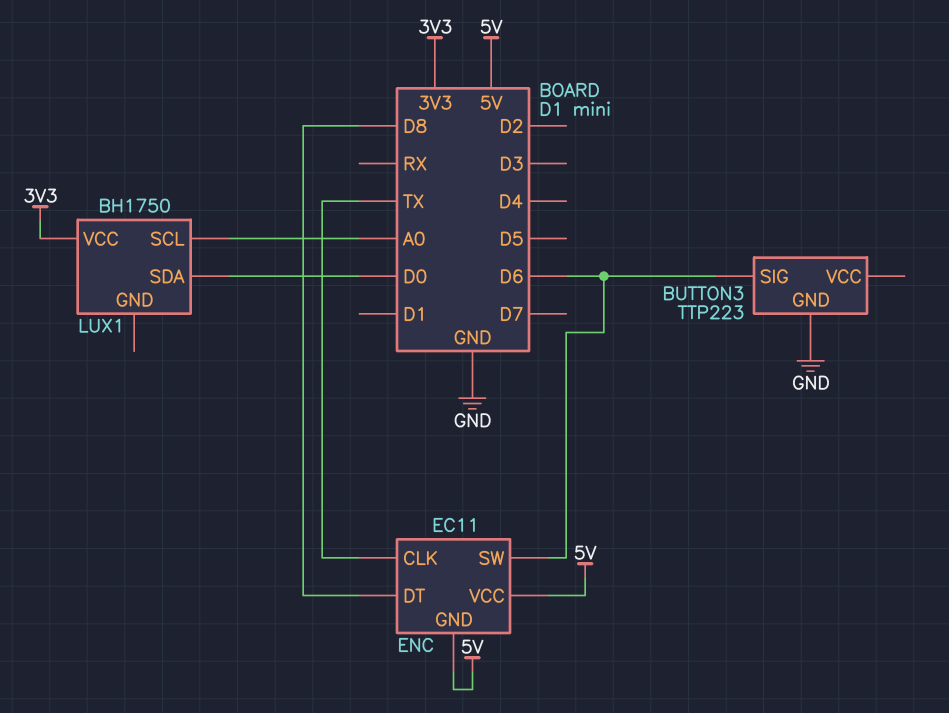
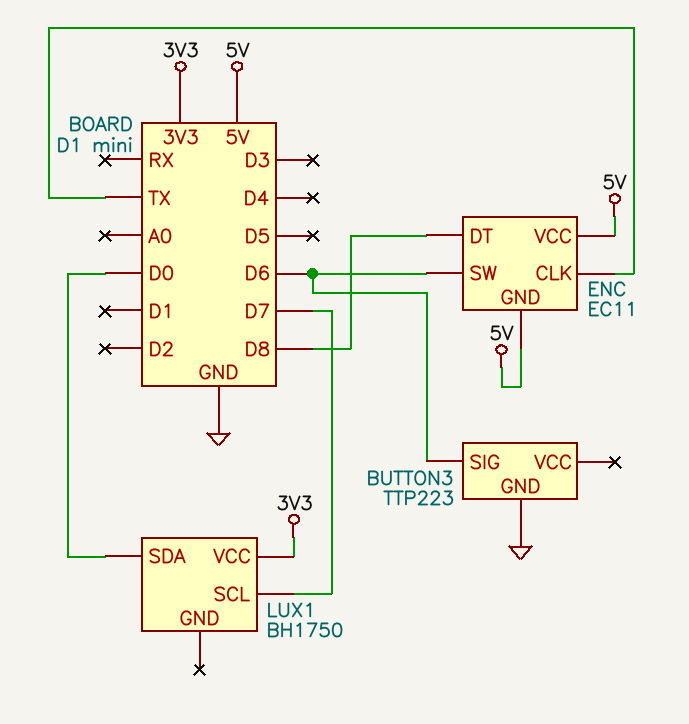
LUX1 pin SCL: A0 -> D7

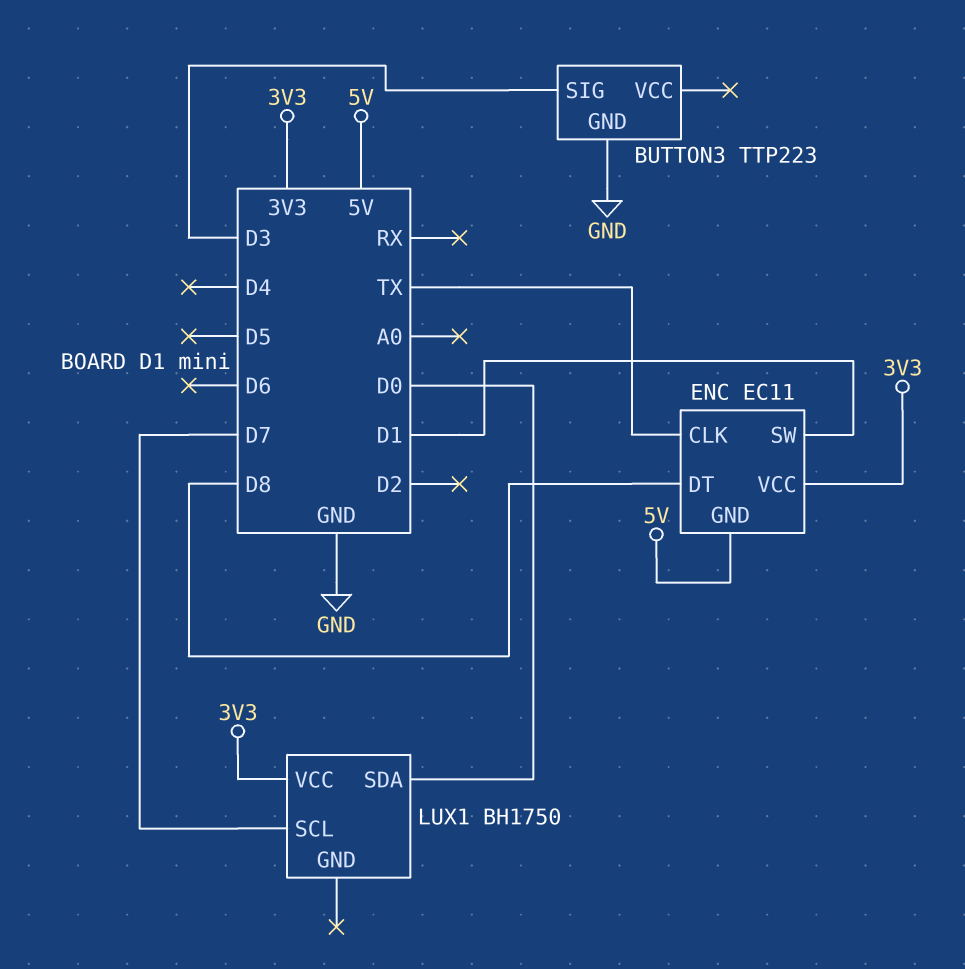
BUTTON3 pin SIG: D6 -> D3
ENC pin SW: D6 -> D1
ENC pin VCC: 5V -> 3V3

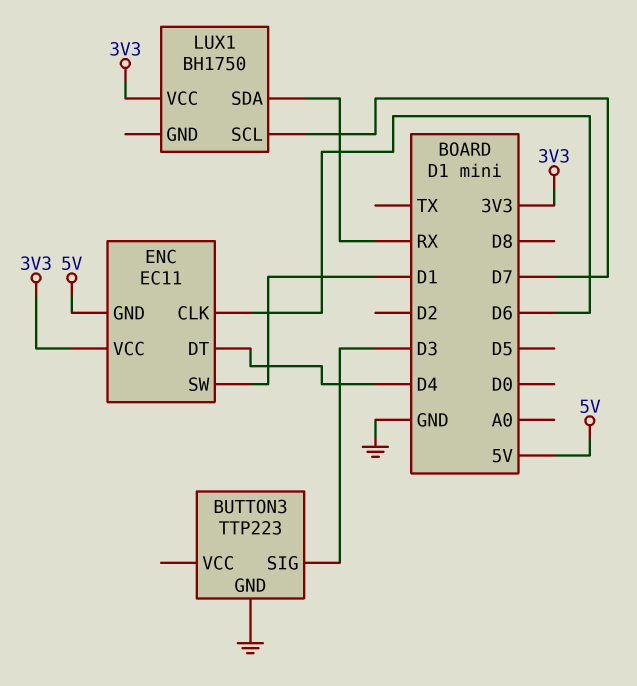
ENC pin CLK: TX -> D6
ENC pin DT: D8 -> D4
LUX1 pin SDA: D0 -> RX

